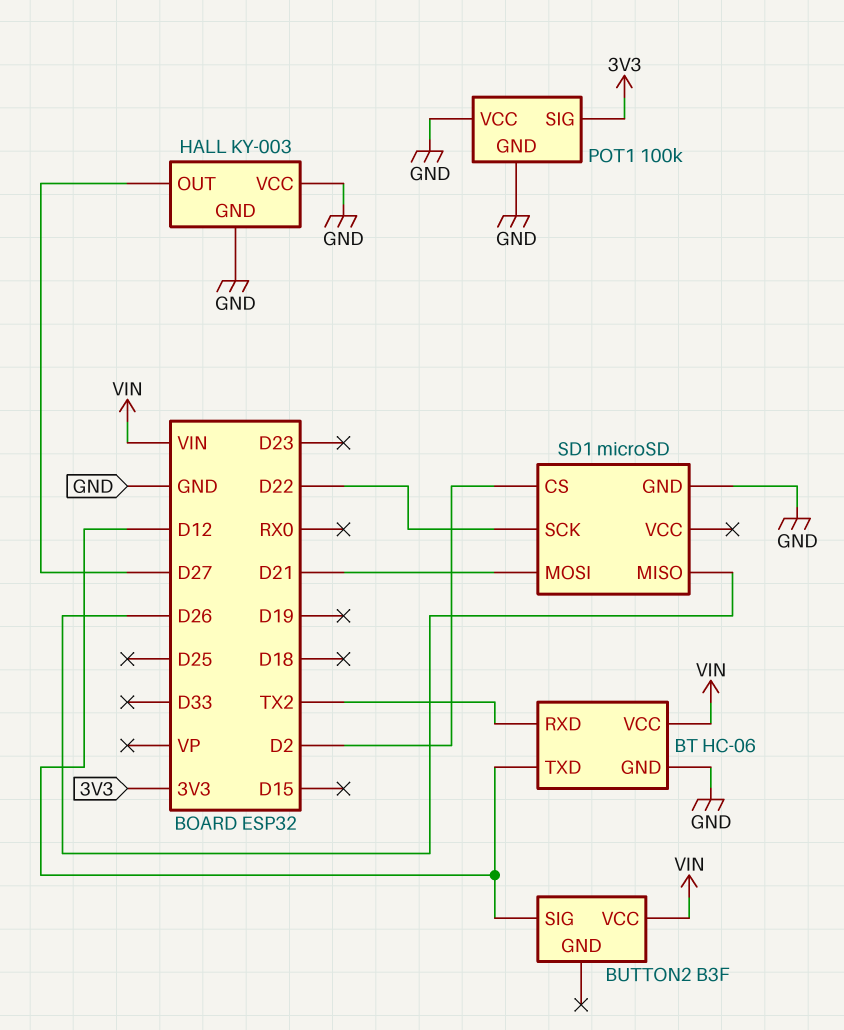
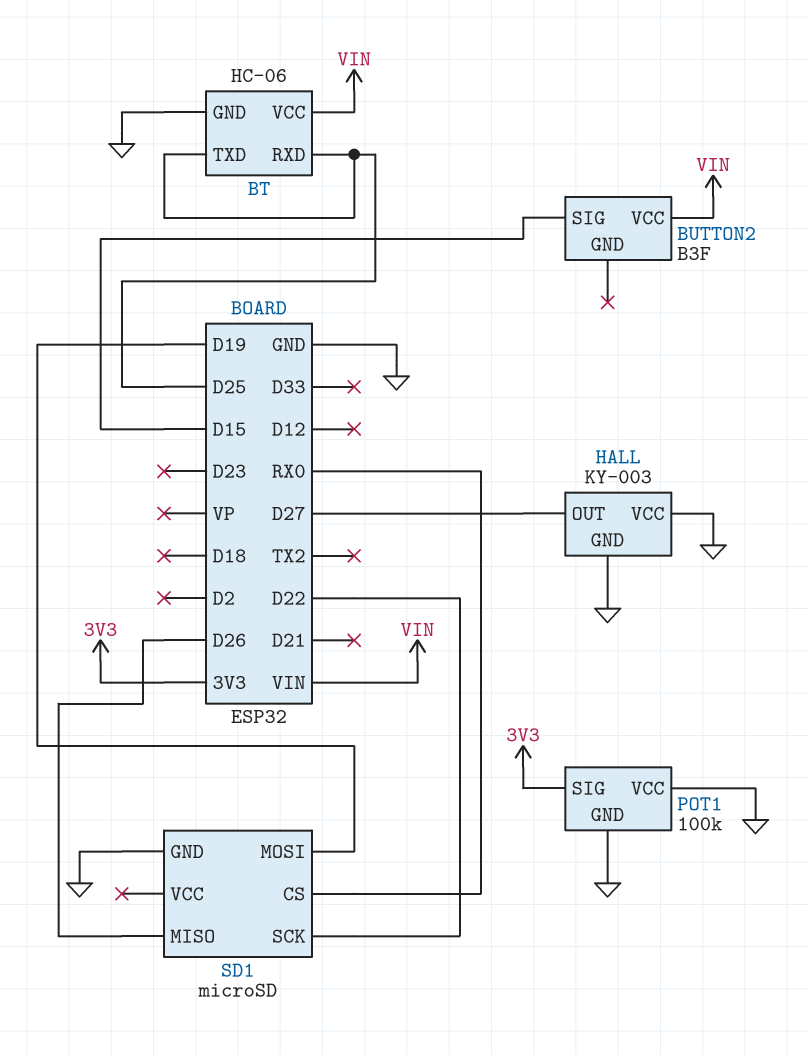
BT pin RXD: TX2 -> D25
BT pin TXD: D12 -> D25
BUTTON2 pin SIG: D12 -> D15
SD1 pin CS: D2 -> RX0
SD1 pin MOSI: D21 -> D19

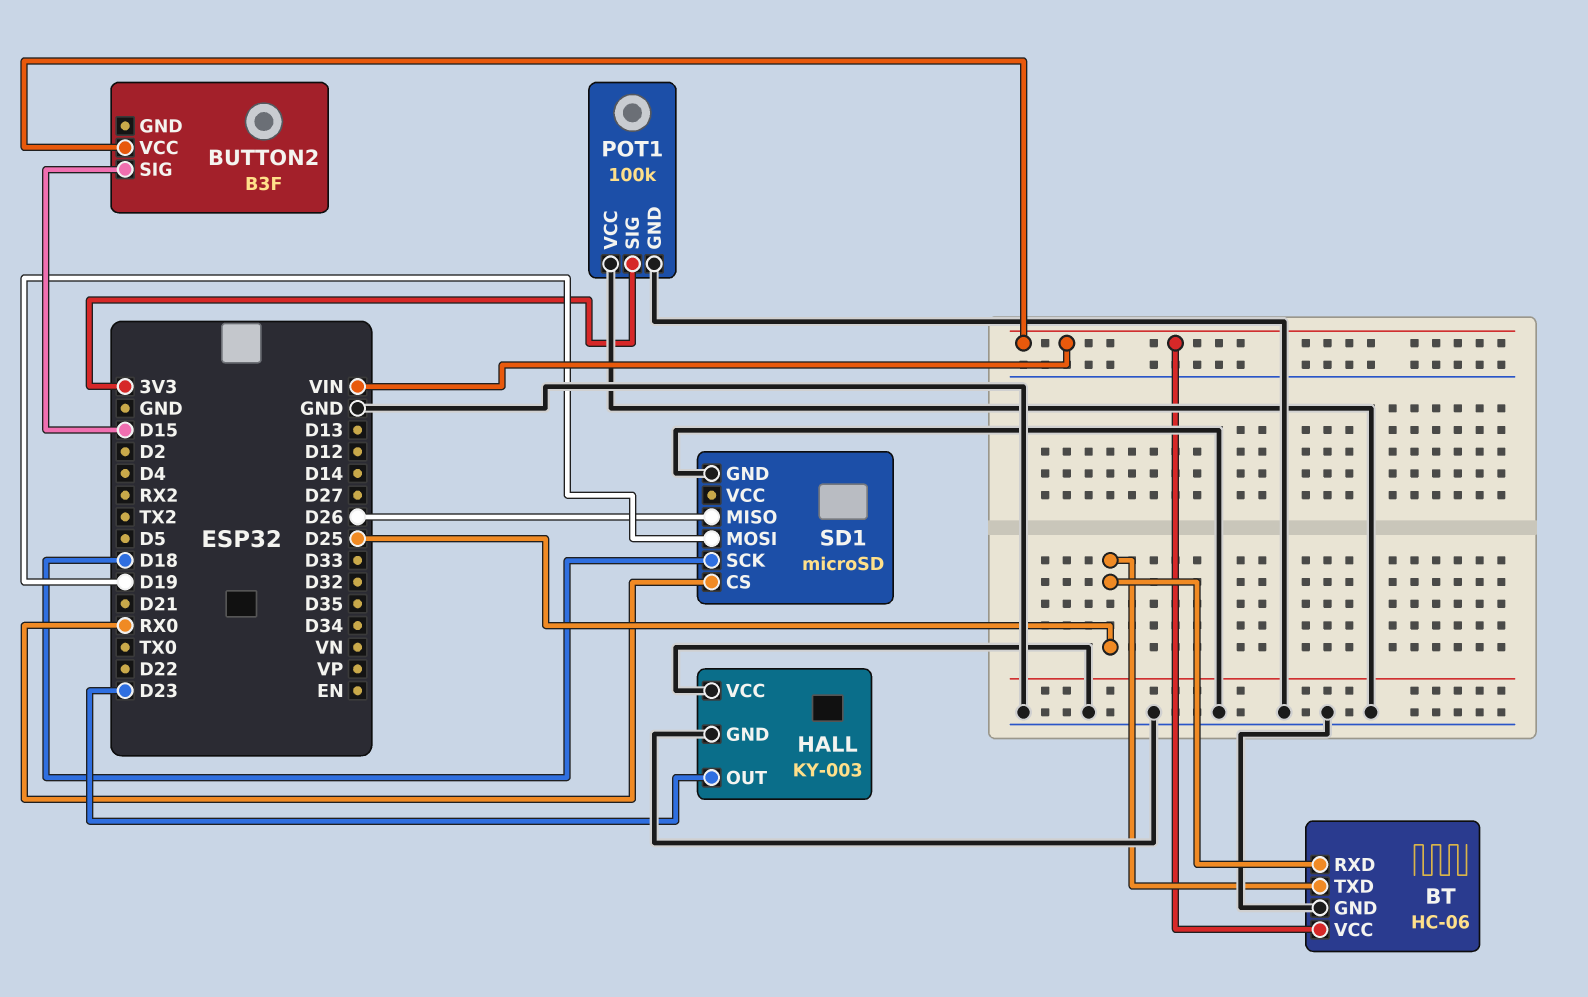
HALL pin OUT: D27 -> D23
SD1 pin SCK: D22 -> D18

